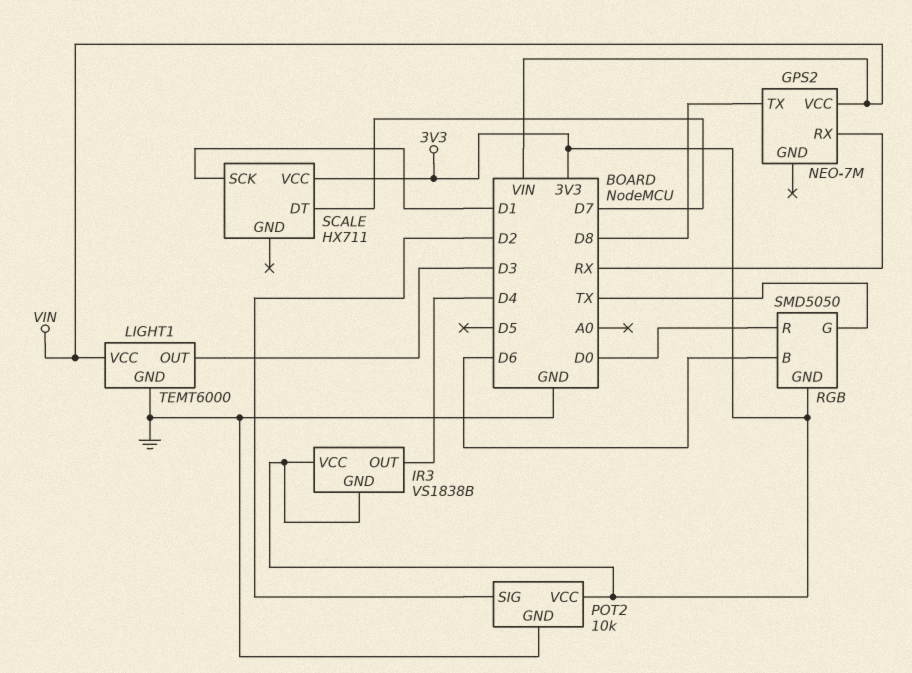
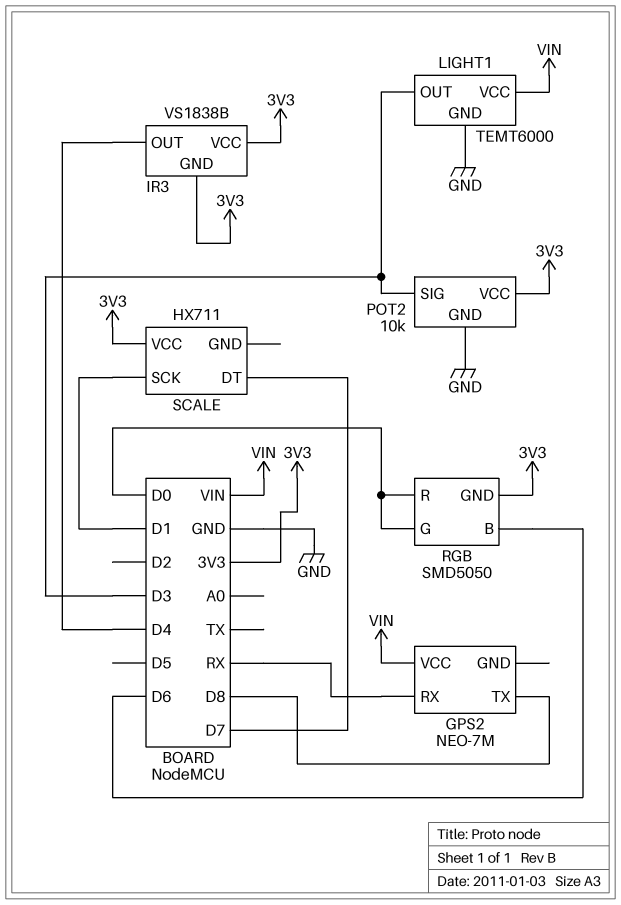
POT2 pin SIG: D2 -> D3
RGB pin G: TX -> D0

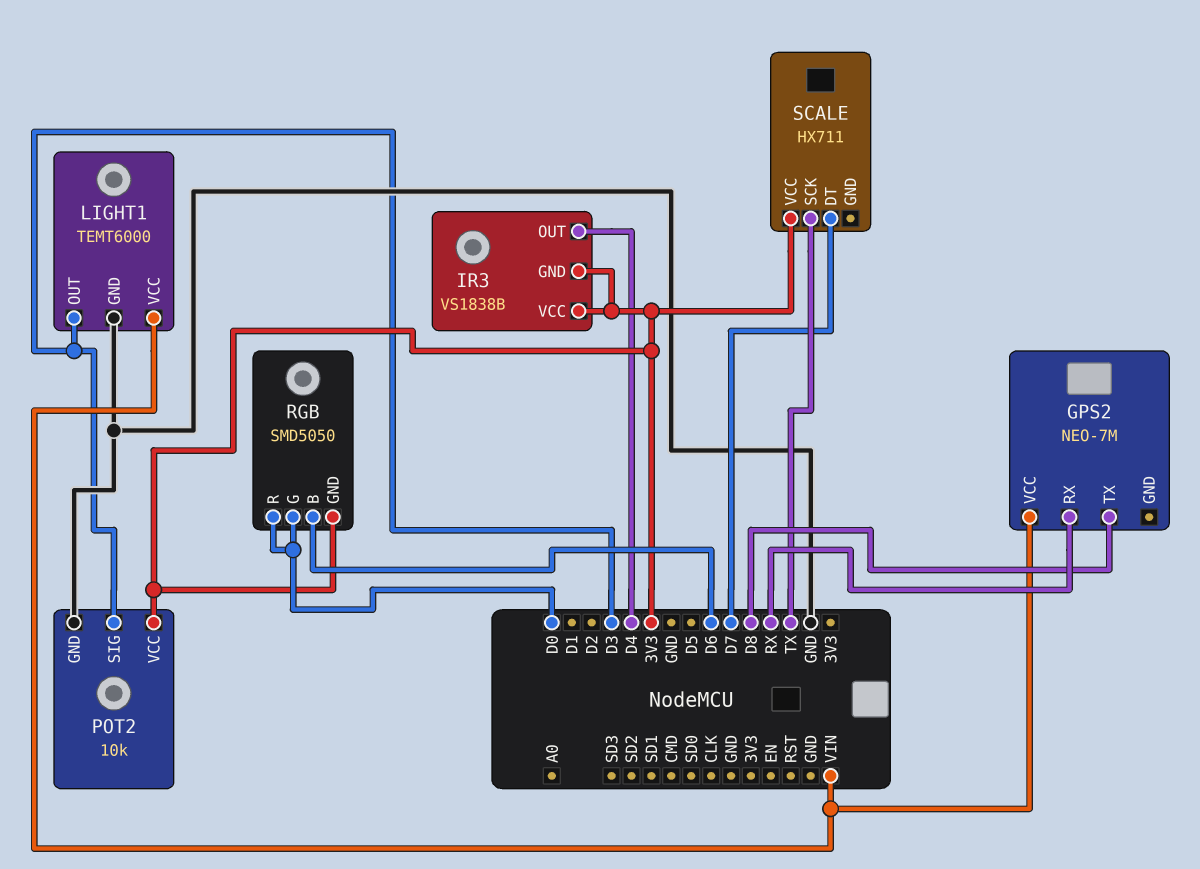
SCALE pin SCK: D1 -> TX

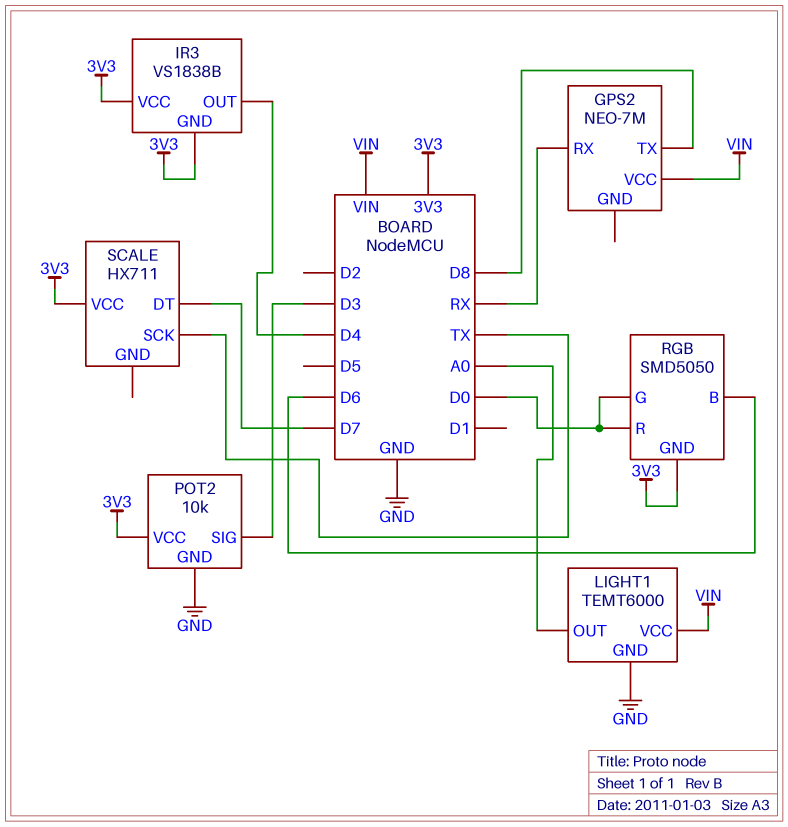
LIGHT1 pin OUT: D3 -> A0

